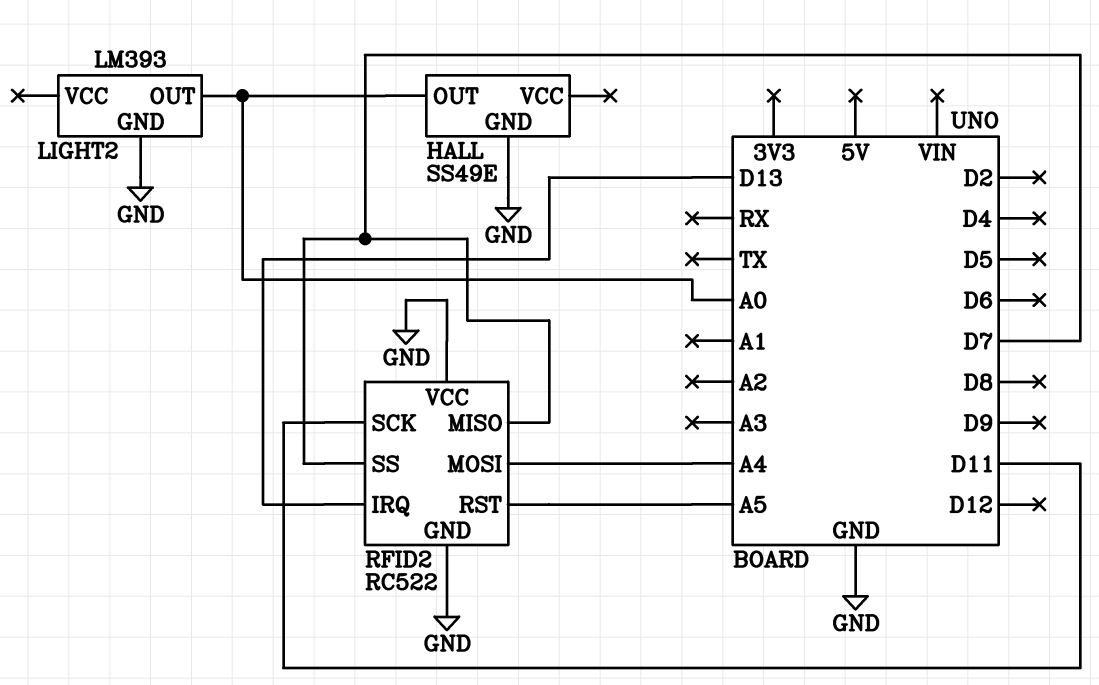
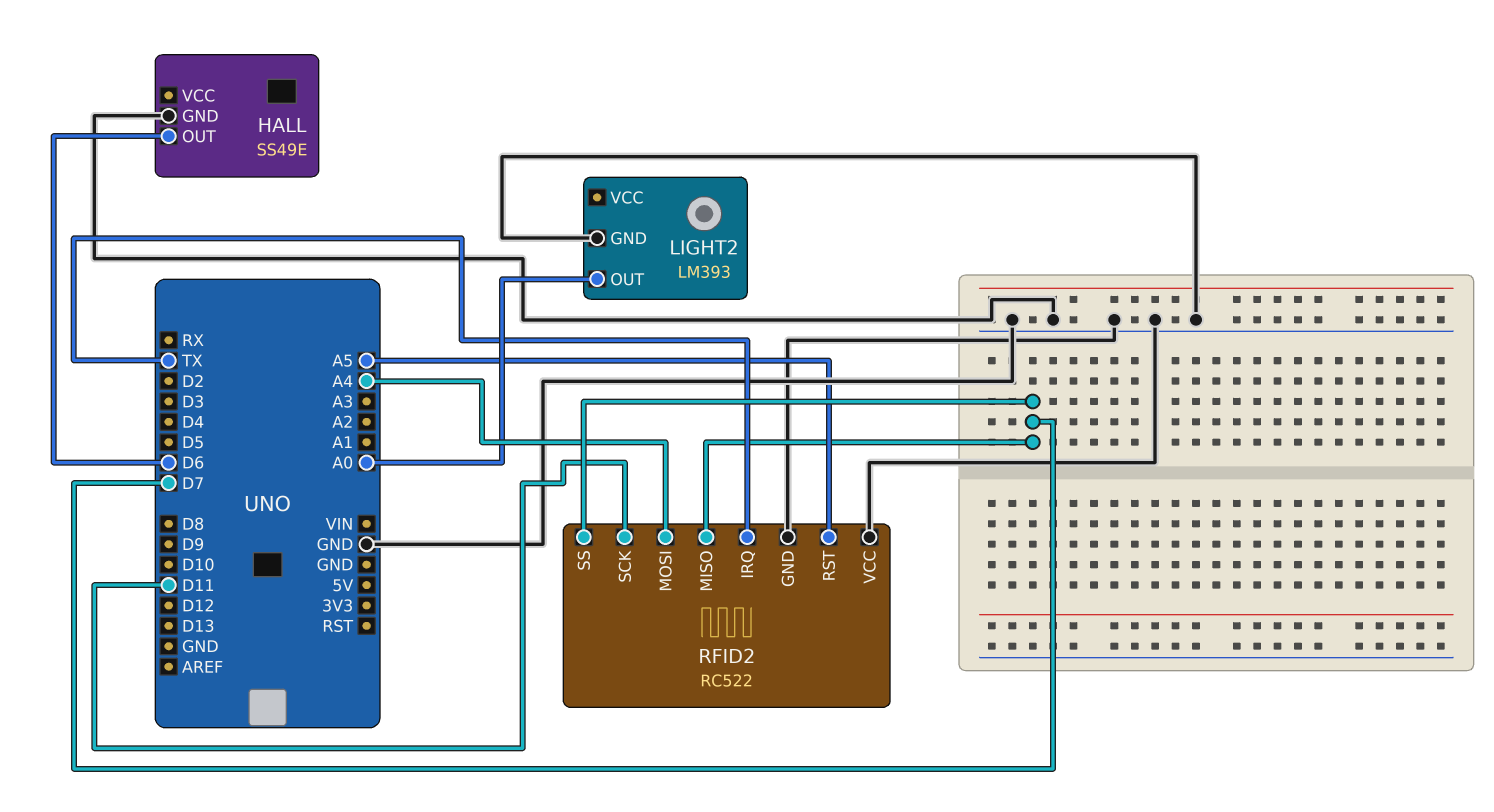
HALL pin OUT: A0 -> D6
RFID2 pin IRQ: D13 -> TX

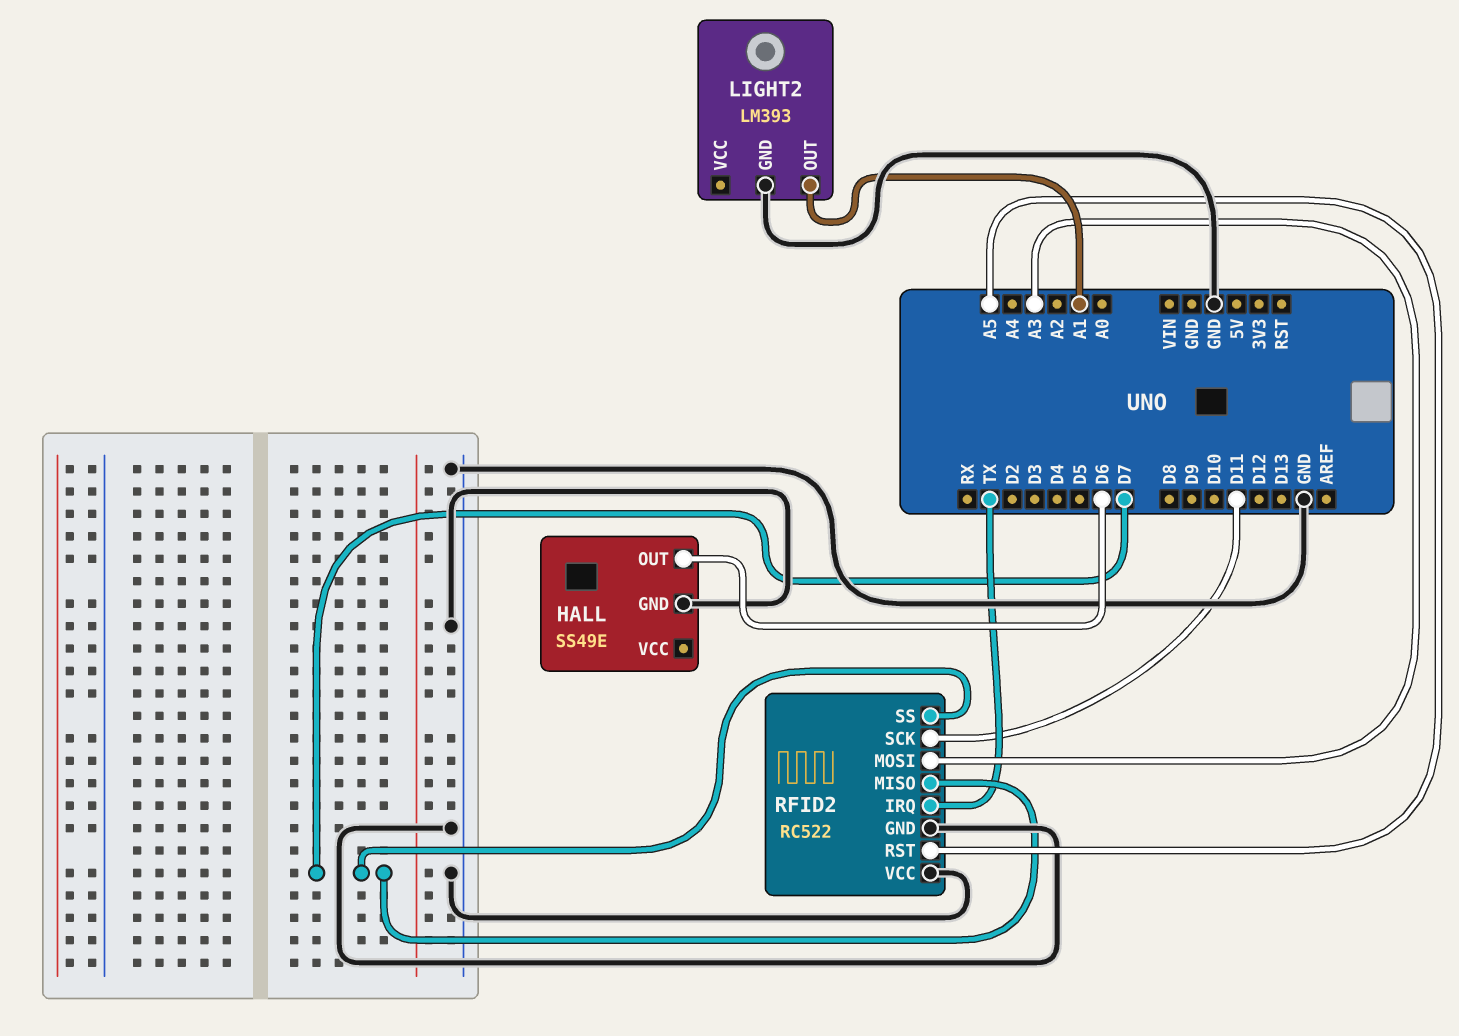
LIGHT2 pin OUT: A0 -> A1
RFID2 pin MOSI: A4 -> A3

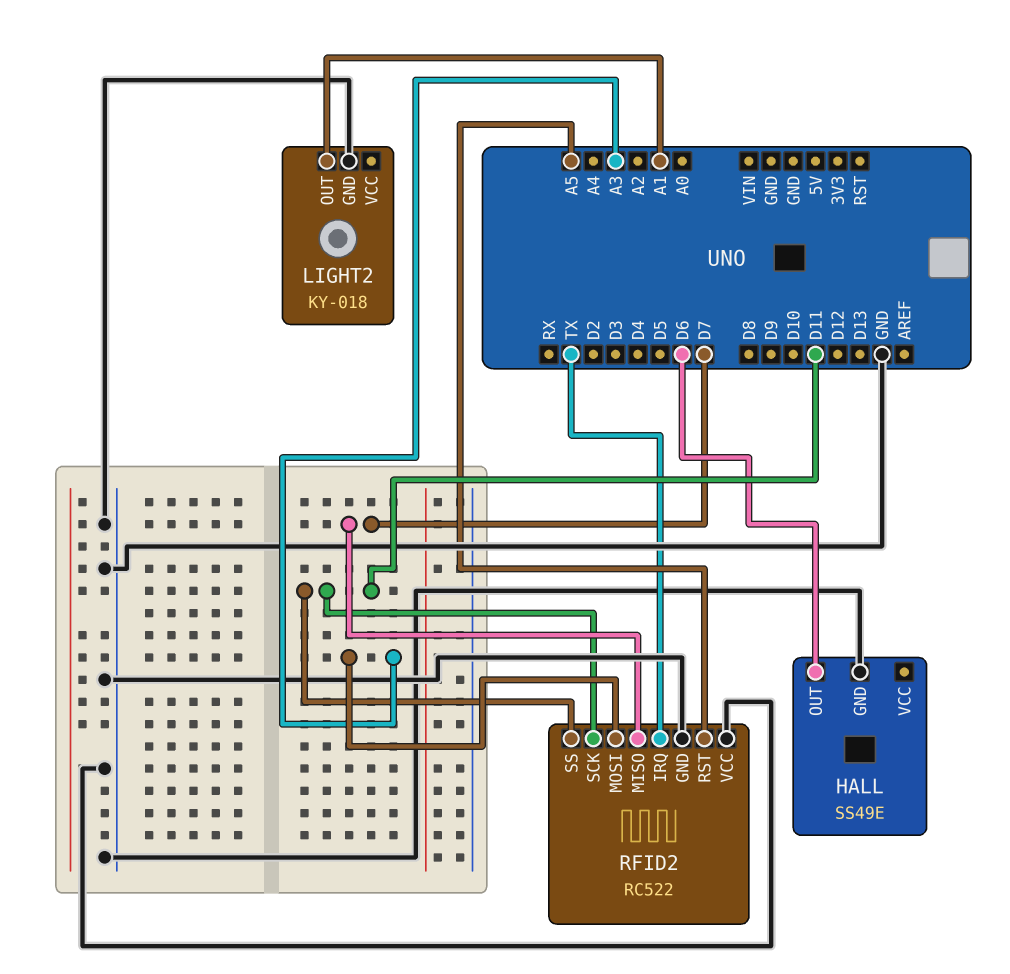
LIGHT2: LM393 -> KY-018
RFID2 pin SS: D7 -> D11

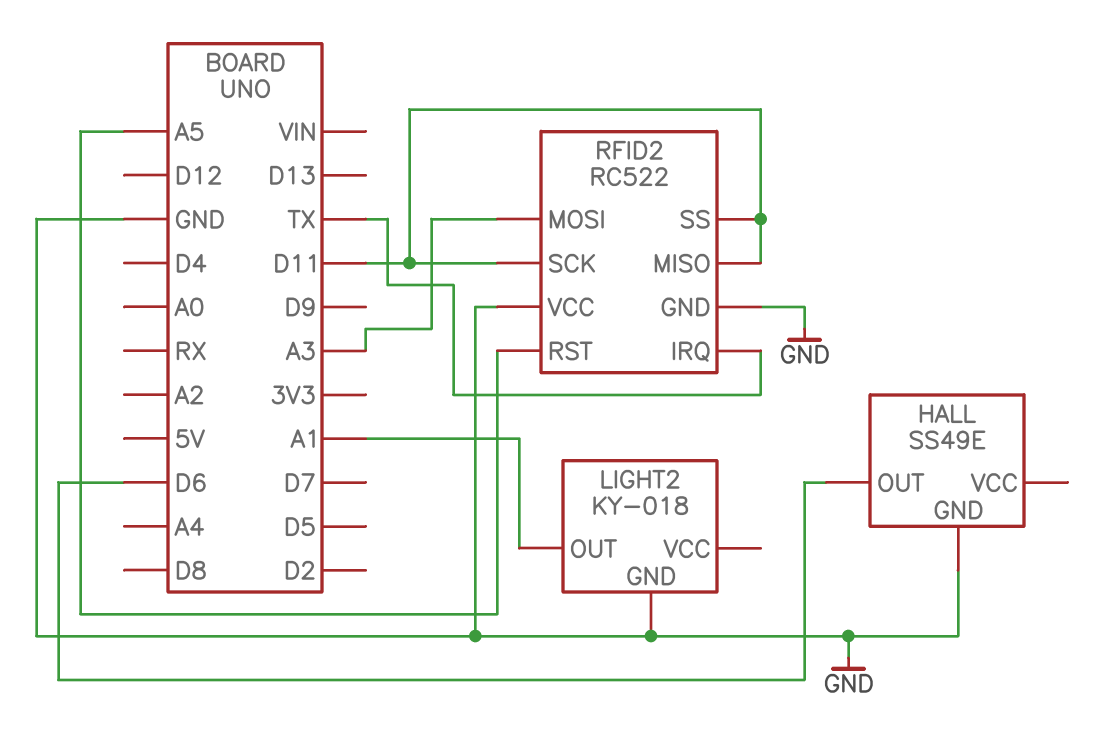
RFID2 pin MISO: D7 -> D11

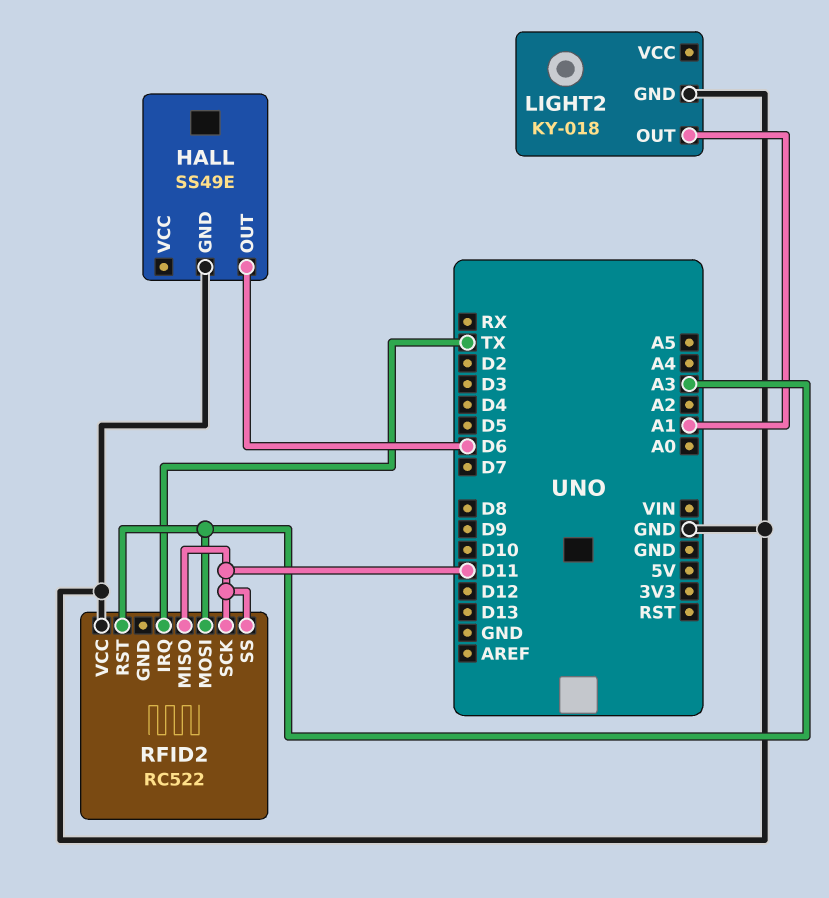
RFID2 pin GND: GND -> none
RFID2 pin RST: A5 -> A3

